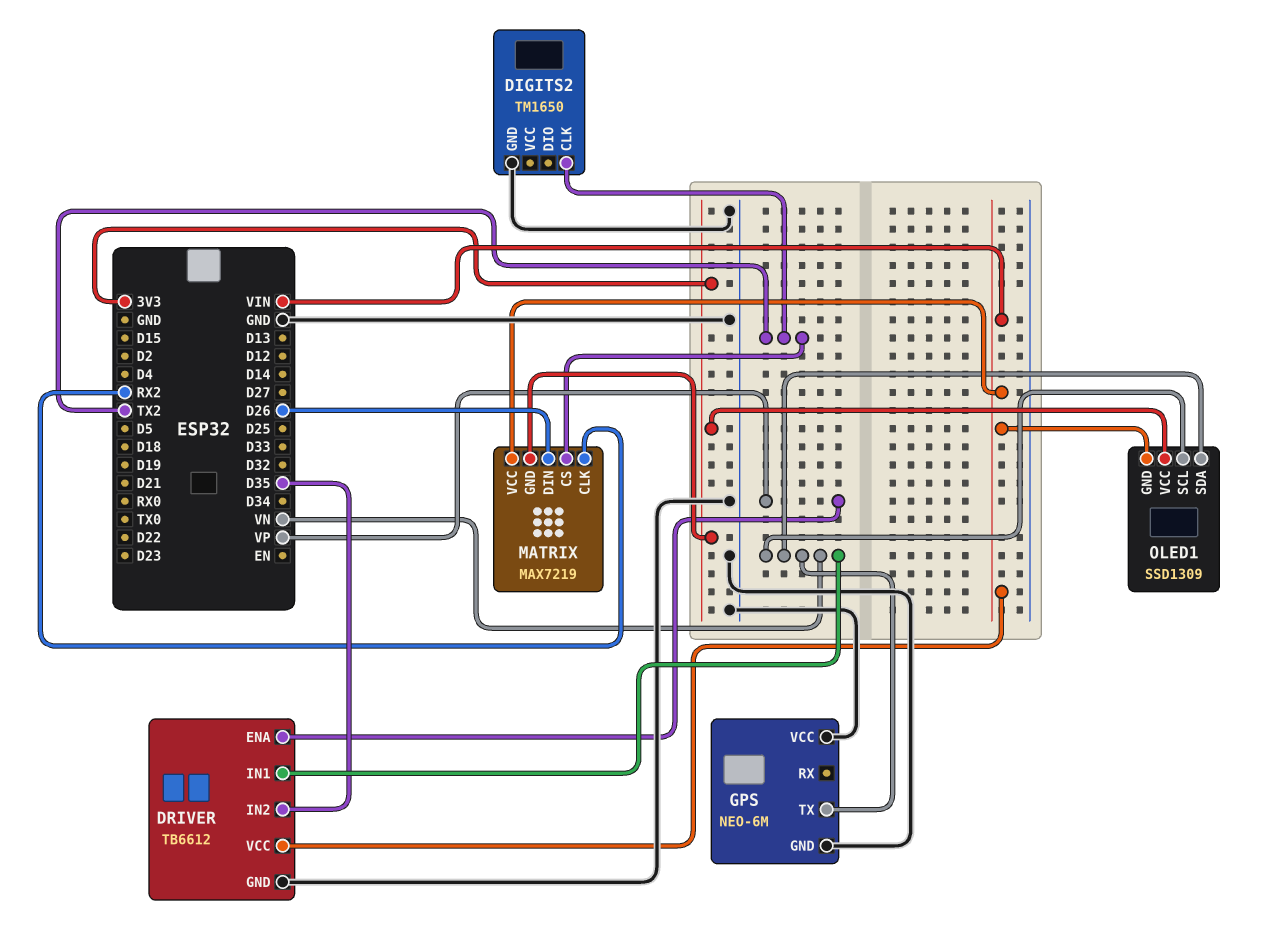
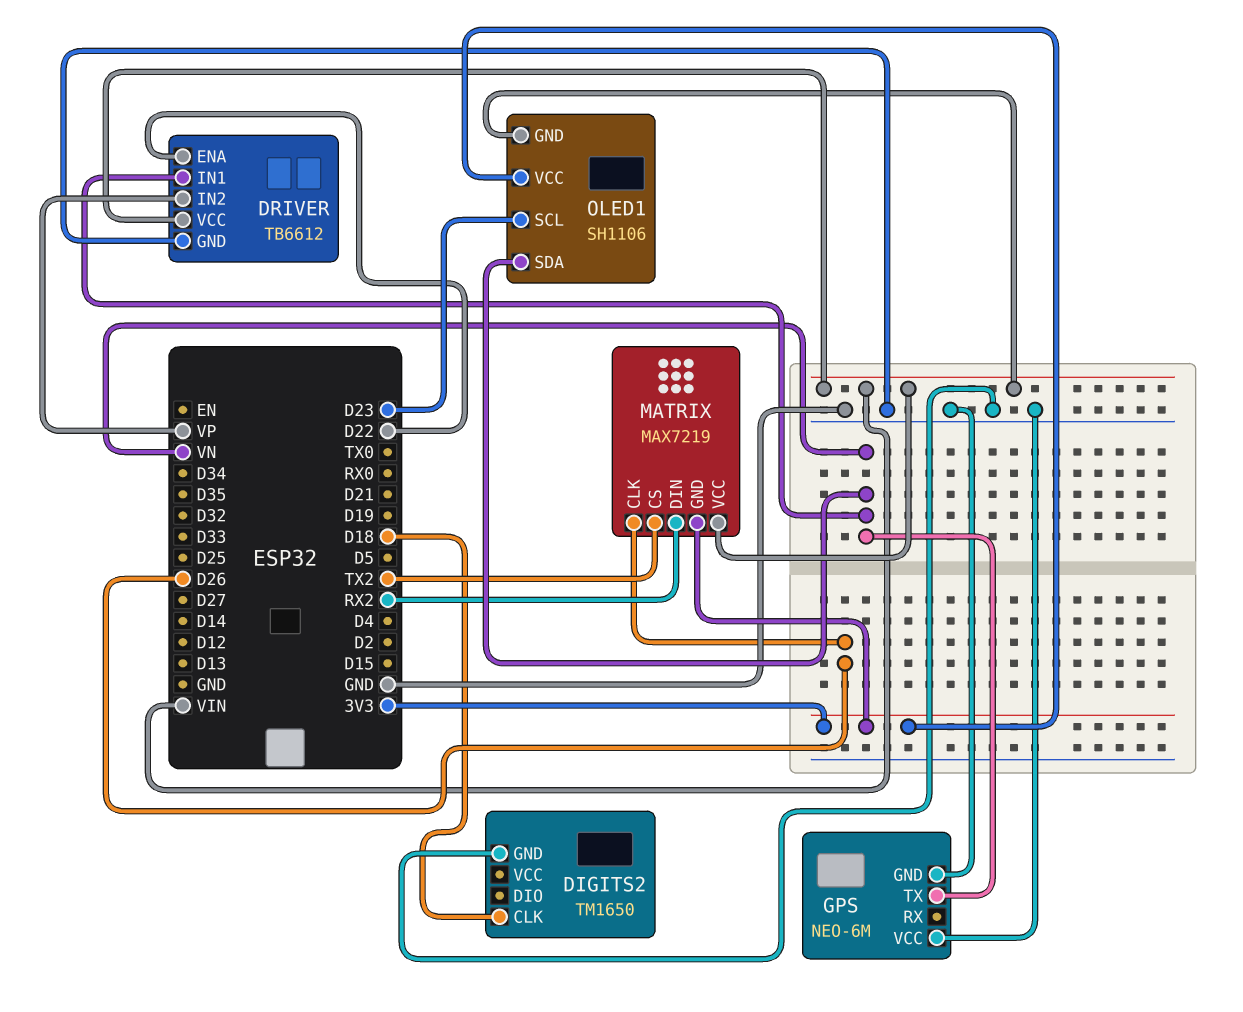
DIGITS2 pin CLK: TX2 -> D18
DRIVER pin ENA: VP -> D22
DRIVER pin IN2: D35 -> VP
MATRIX pin CLK: RX2 -> D26
MATRIX pin DIN: D26 -> RX2
OLED1: SSD1309 -> SH1106
OLED1 pin SCL: VN -> D23

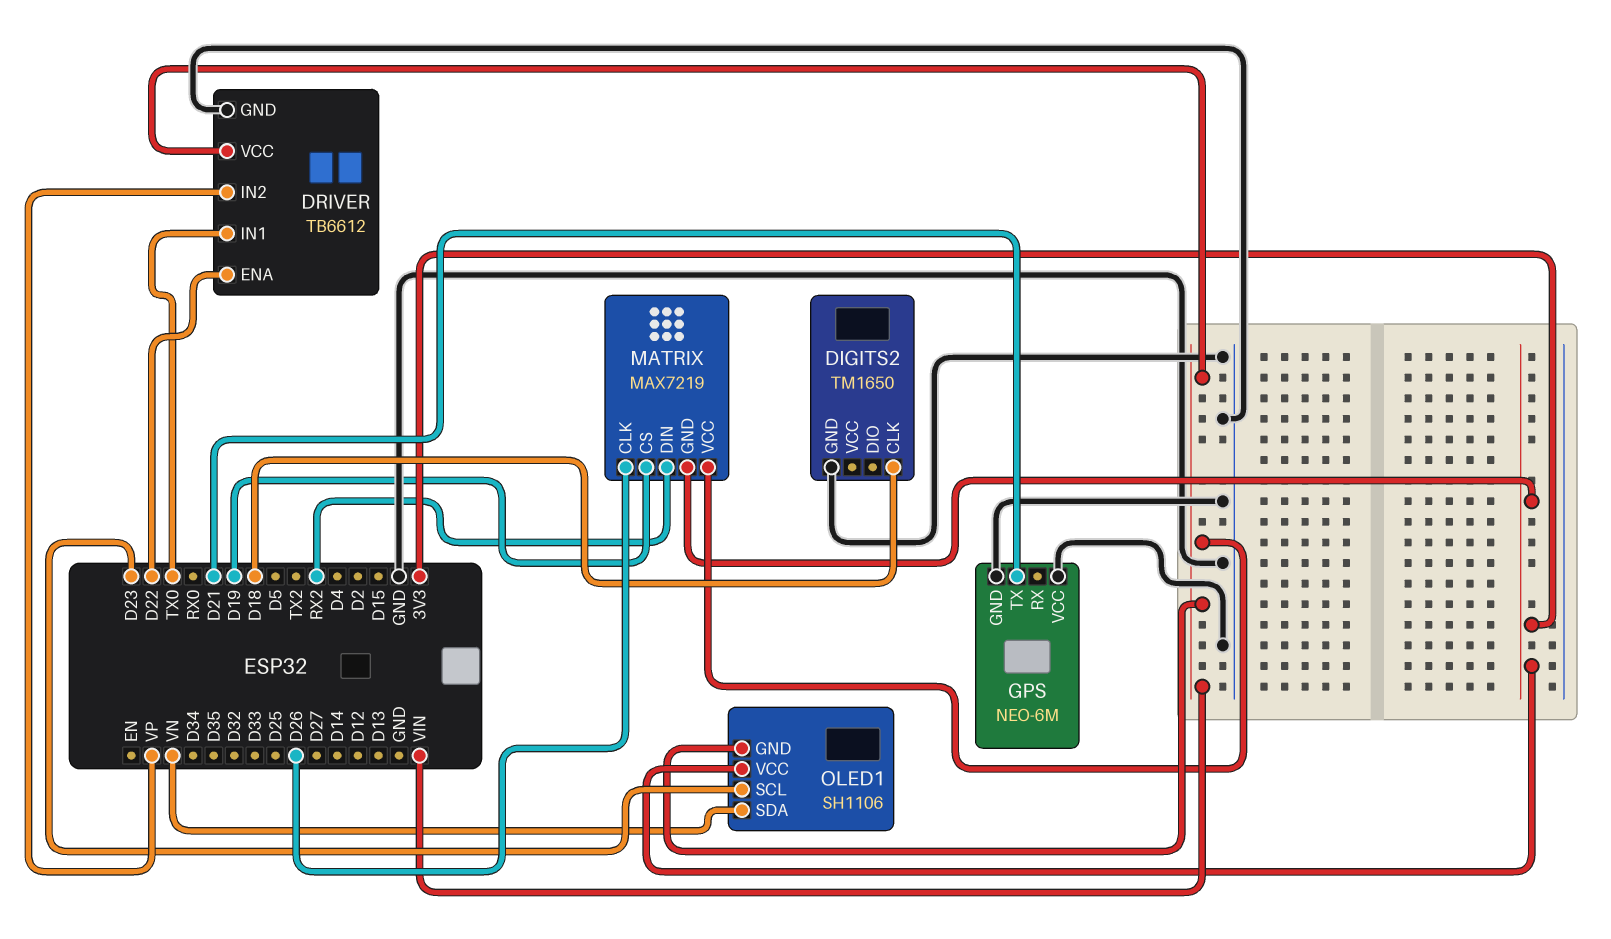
DRIVER pin IN1: VN -> TX0
GPS pin TX: VN -> D21
MATRIX pin CS: TX2 -> D19

